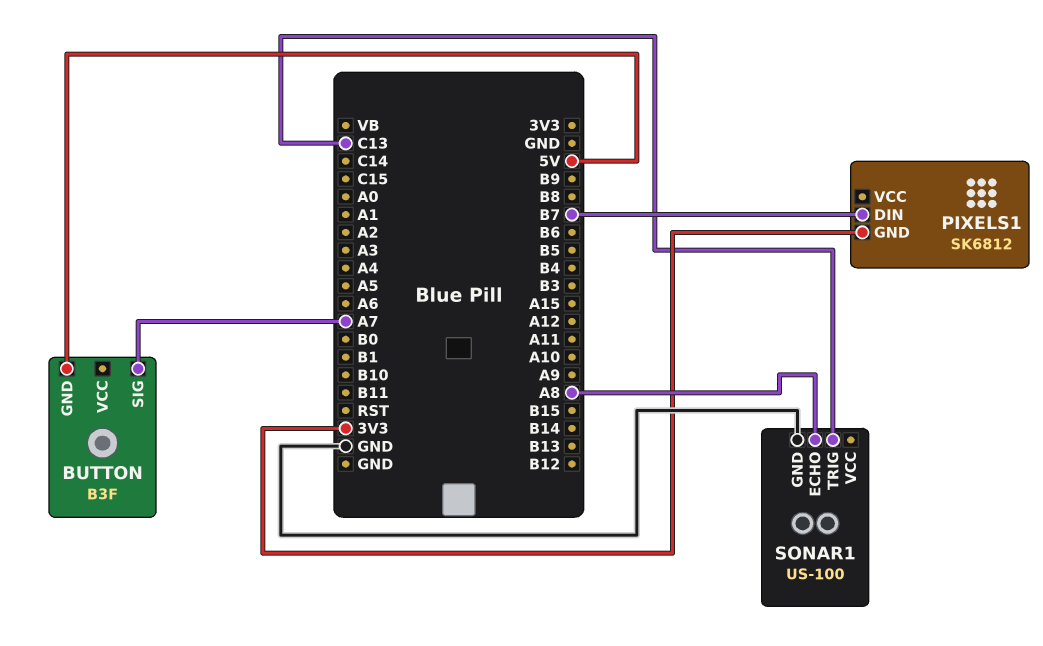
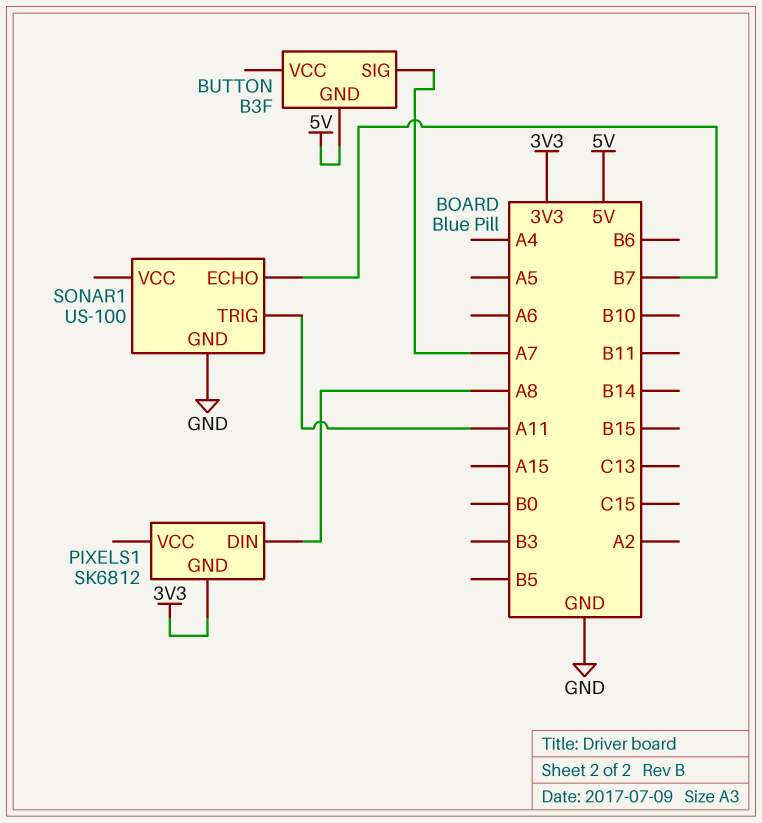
PIXELS1 pin DIN: B7 -> A8
SONAR1 pin ECHO: A8 -> B7
SONAR1 pin TRIG: C13 -> A11

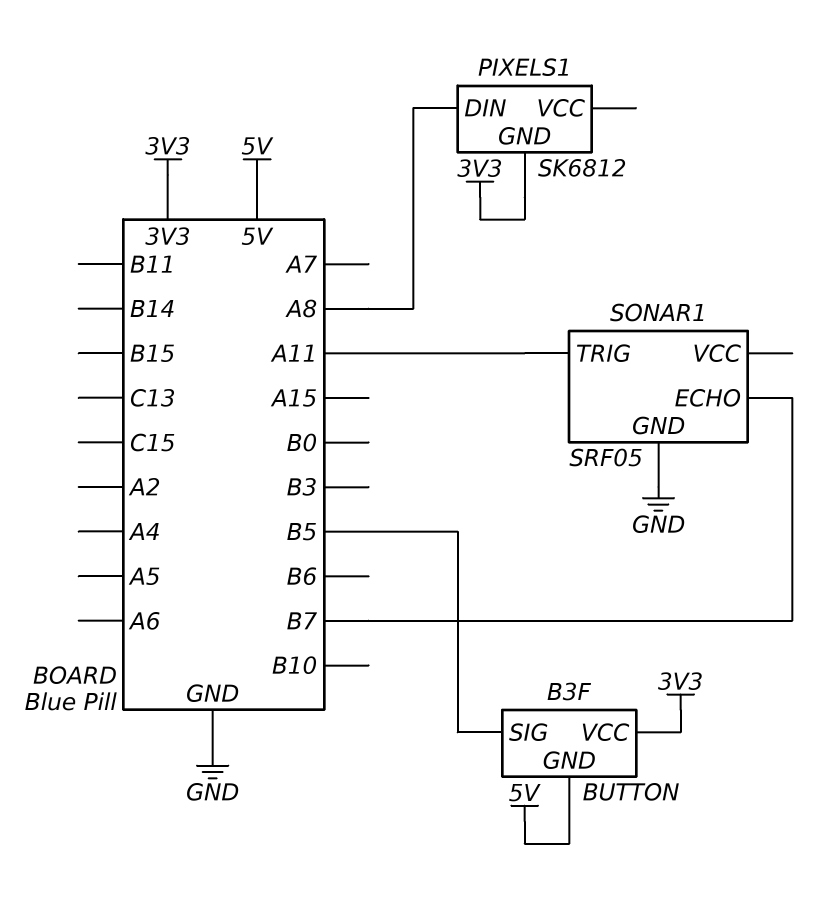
BUTTON pin SIG: A7 -> B5
BUTTON pin VCC: none -> 3V3
SONAR1: US-100 -> SRF05

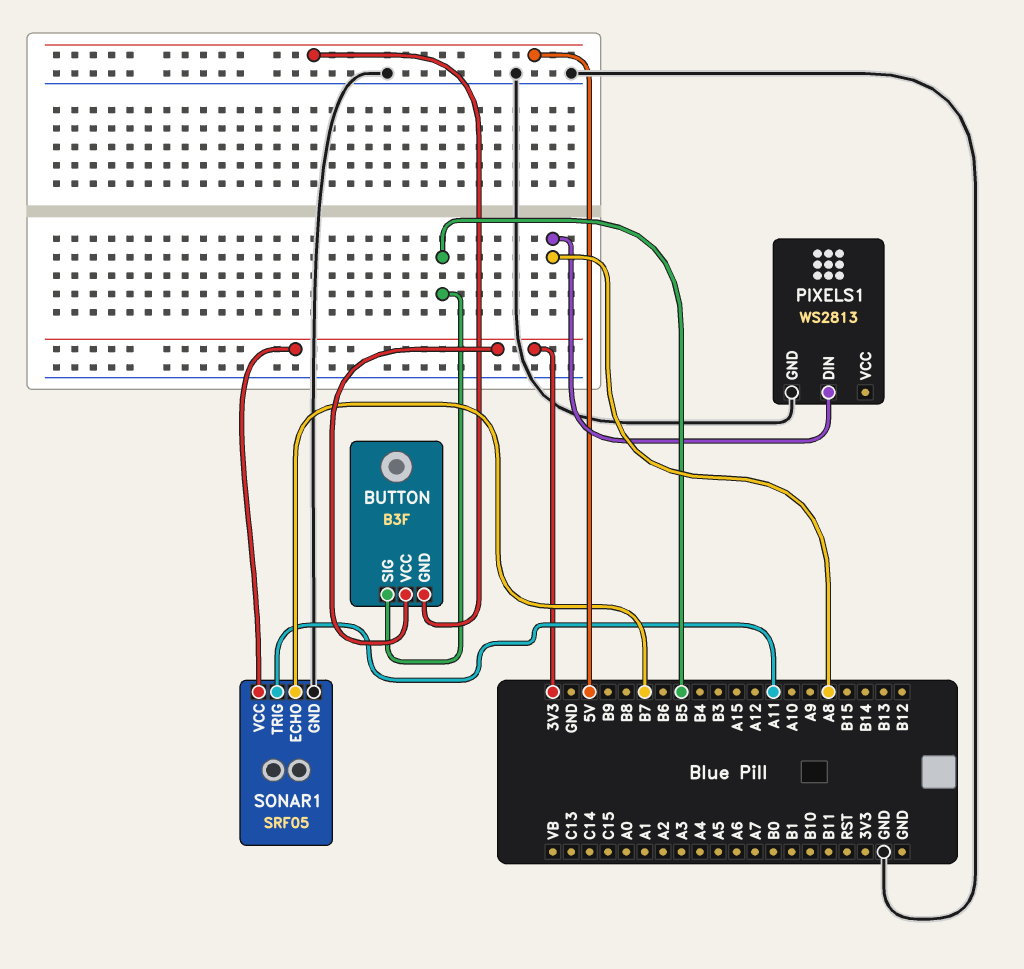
PIXELS1: SK6812 -> WS2813
PIXELS1 pin GND: 3V3 -> GND
SONAR1 pin VCC: none -> 3V3

